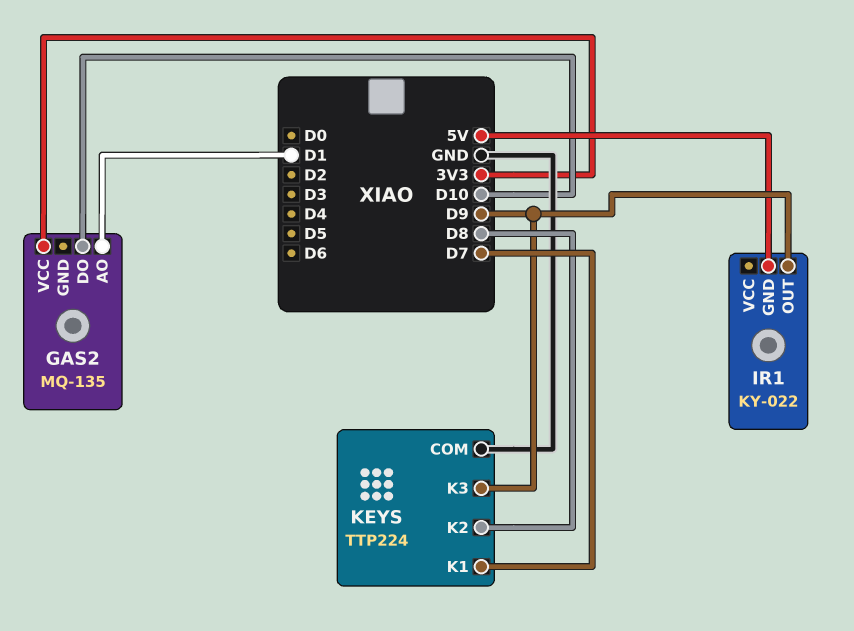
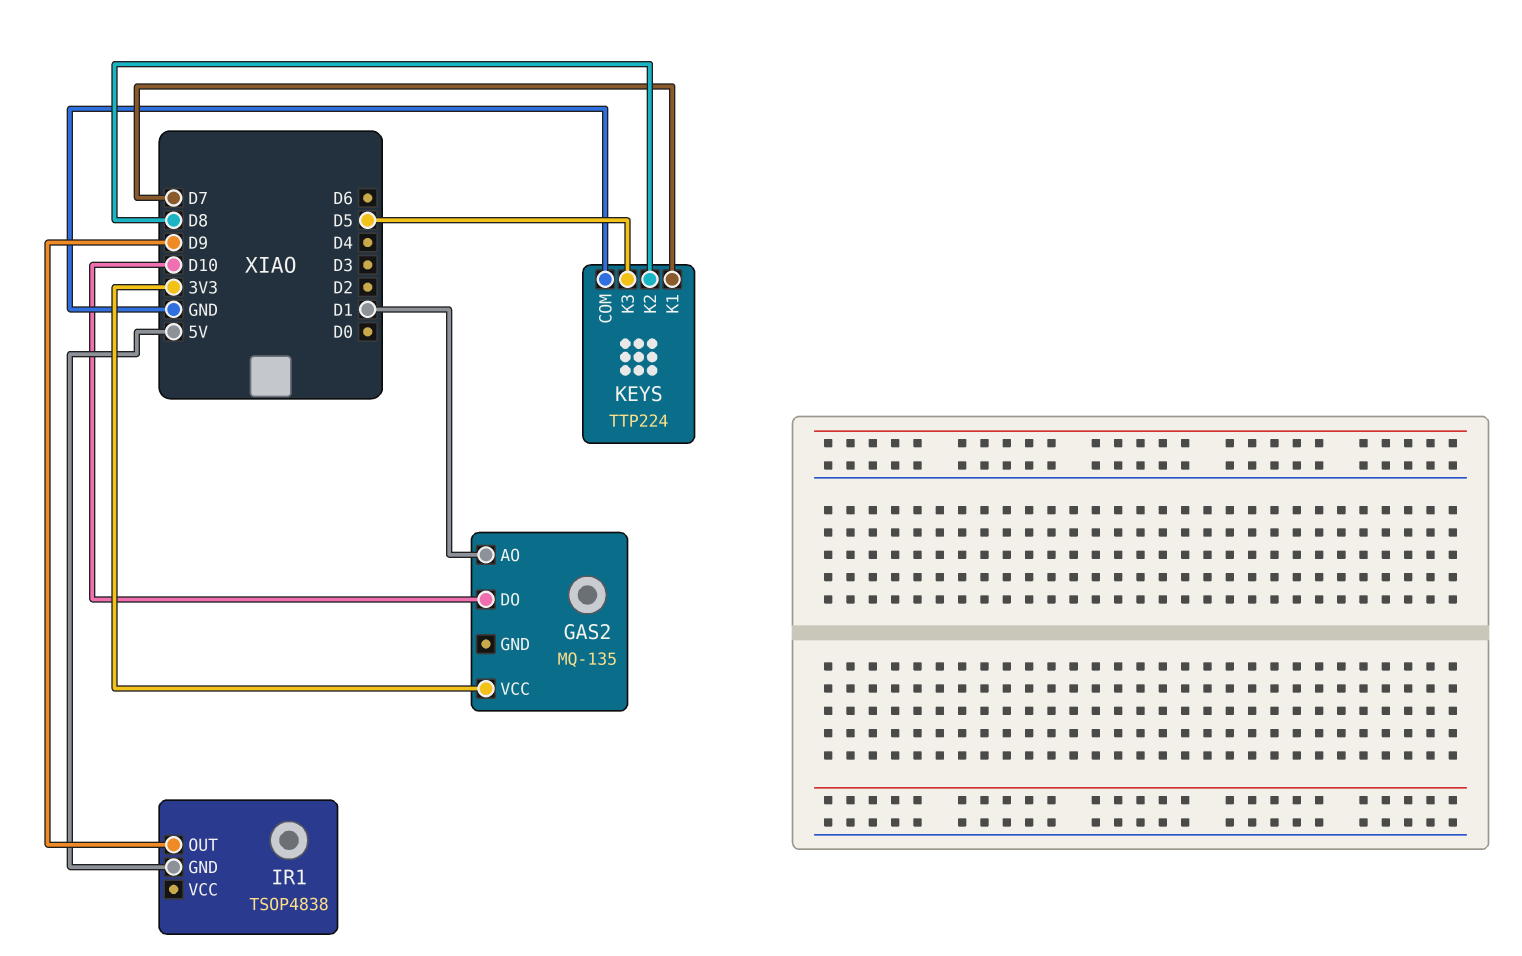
IR1: KY-022 -> TSOP4838
KEYS pin K3: D9 -> D5

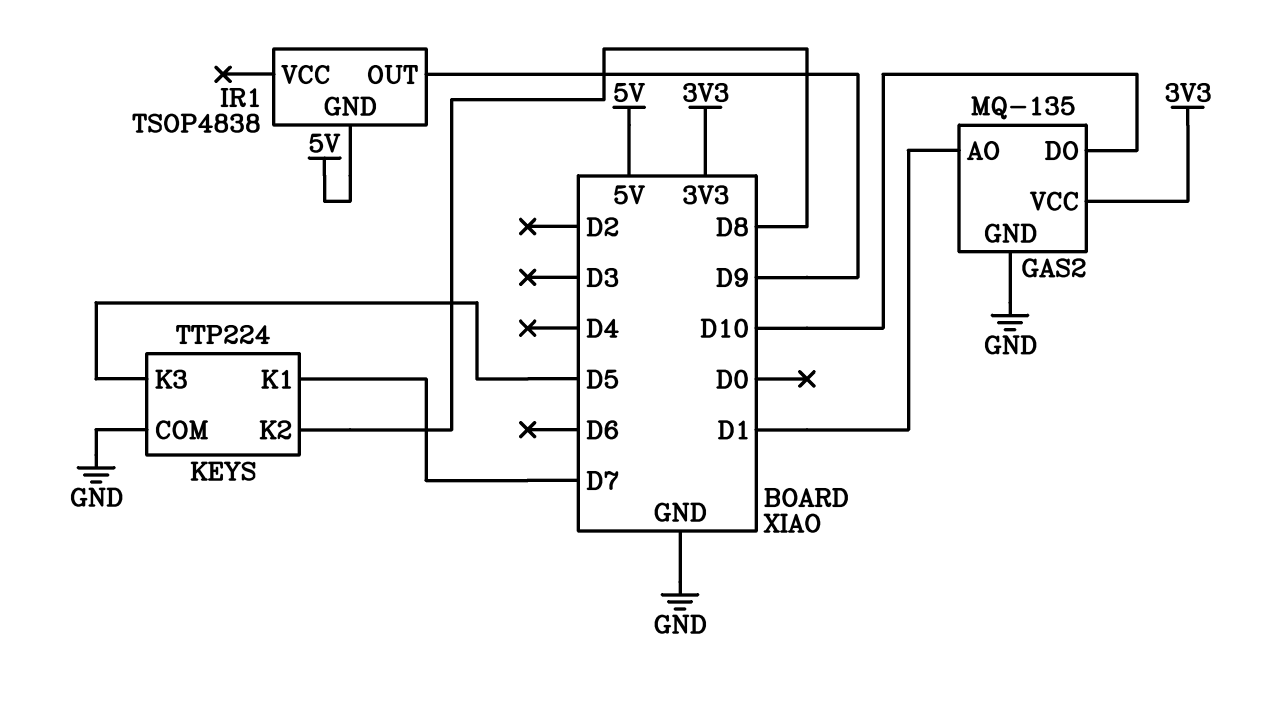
GAS2 pin GND: none -> GND

